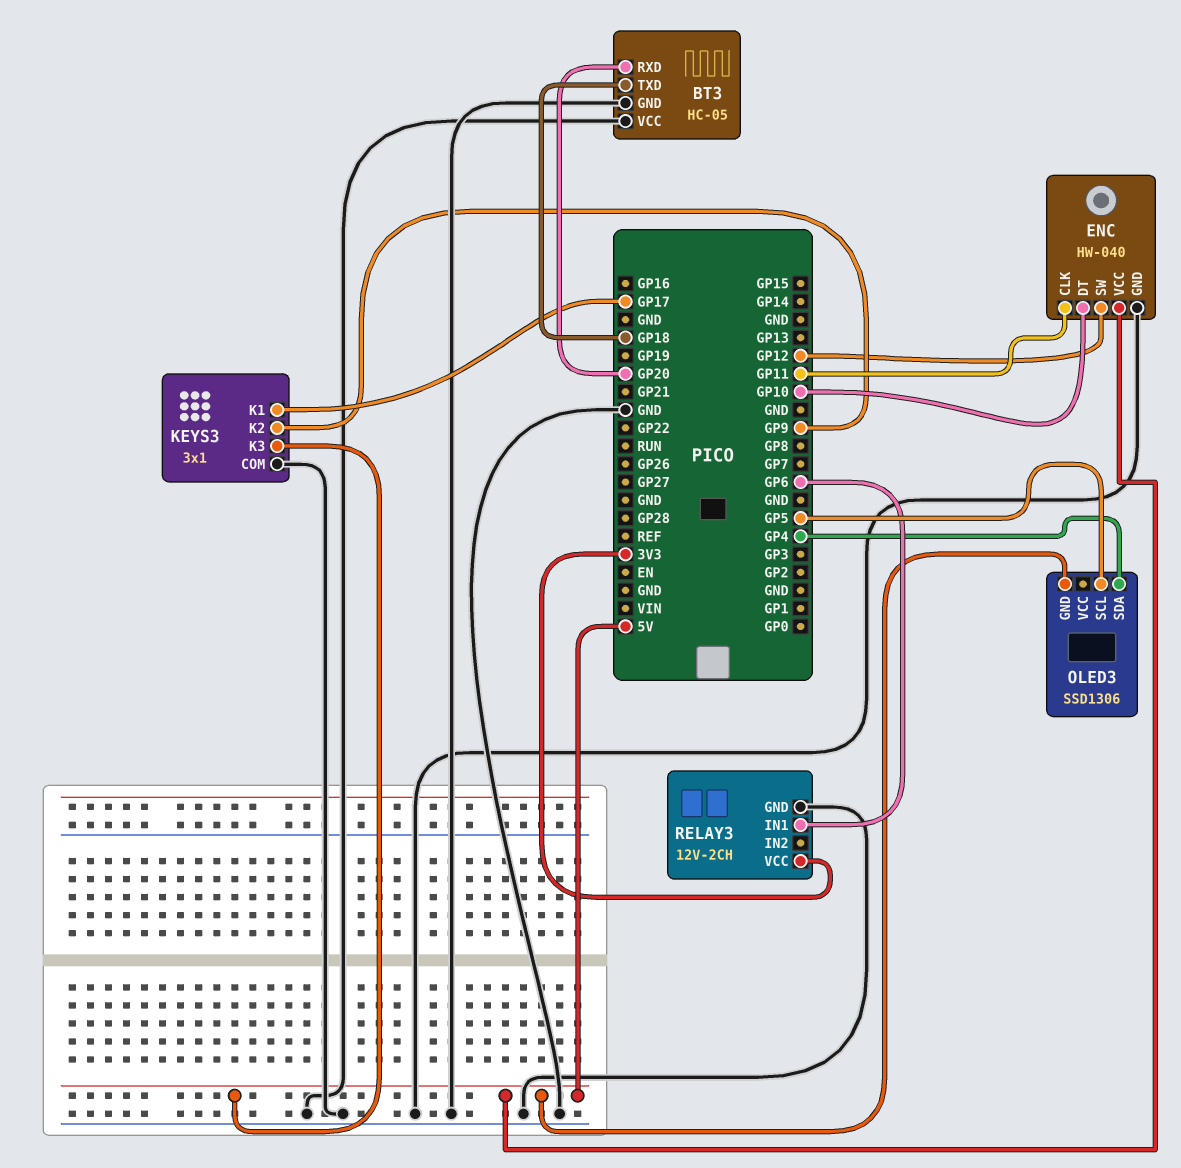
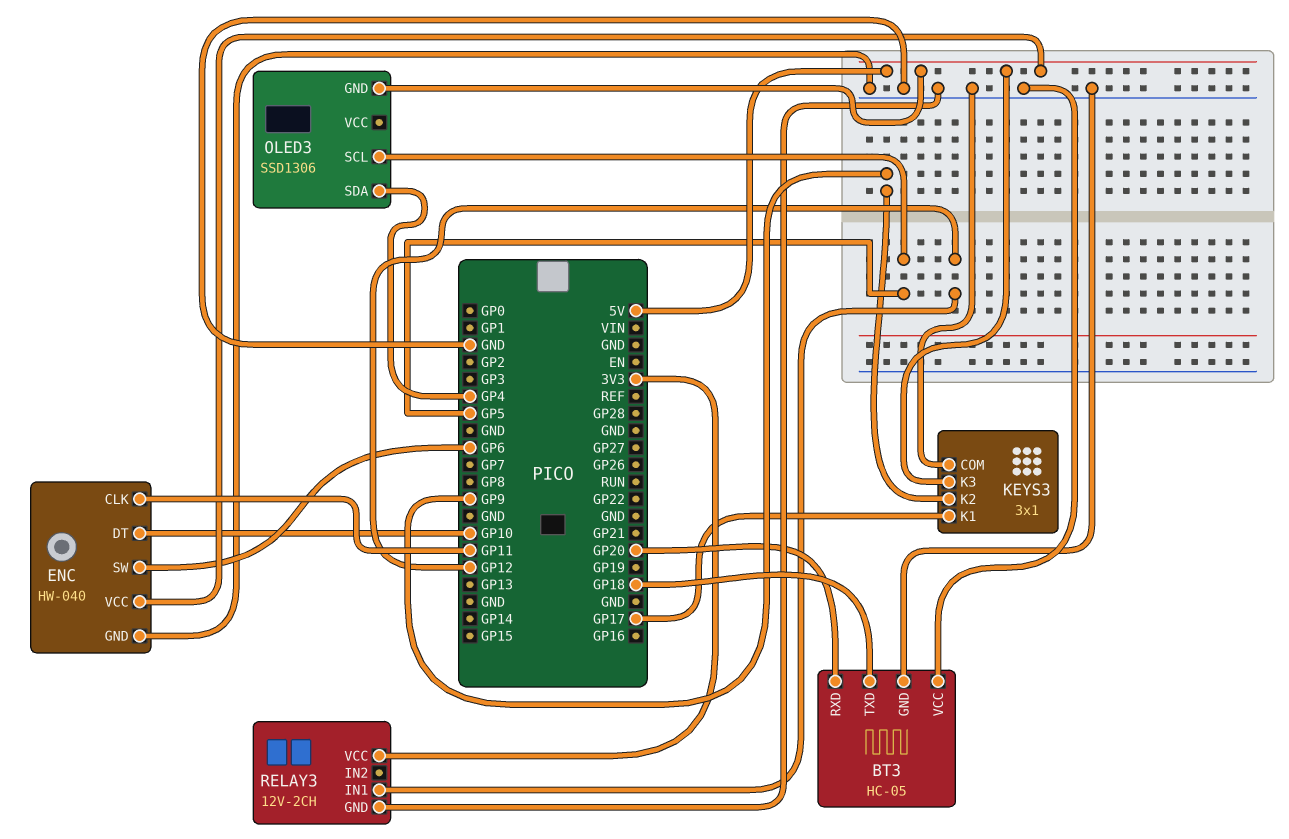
ENC pin SW: GP12 -> GP6
RELAY3 pin IN1: GP6 -> GP12

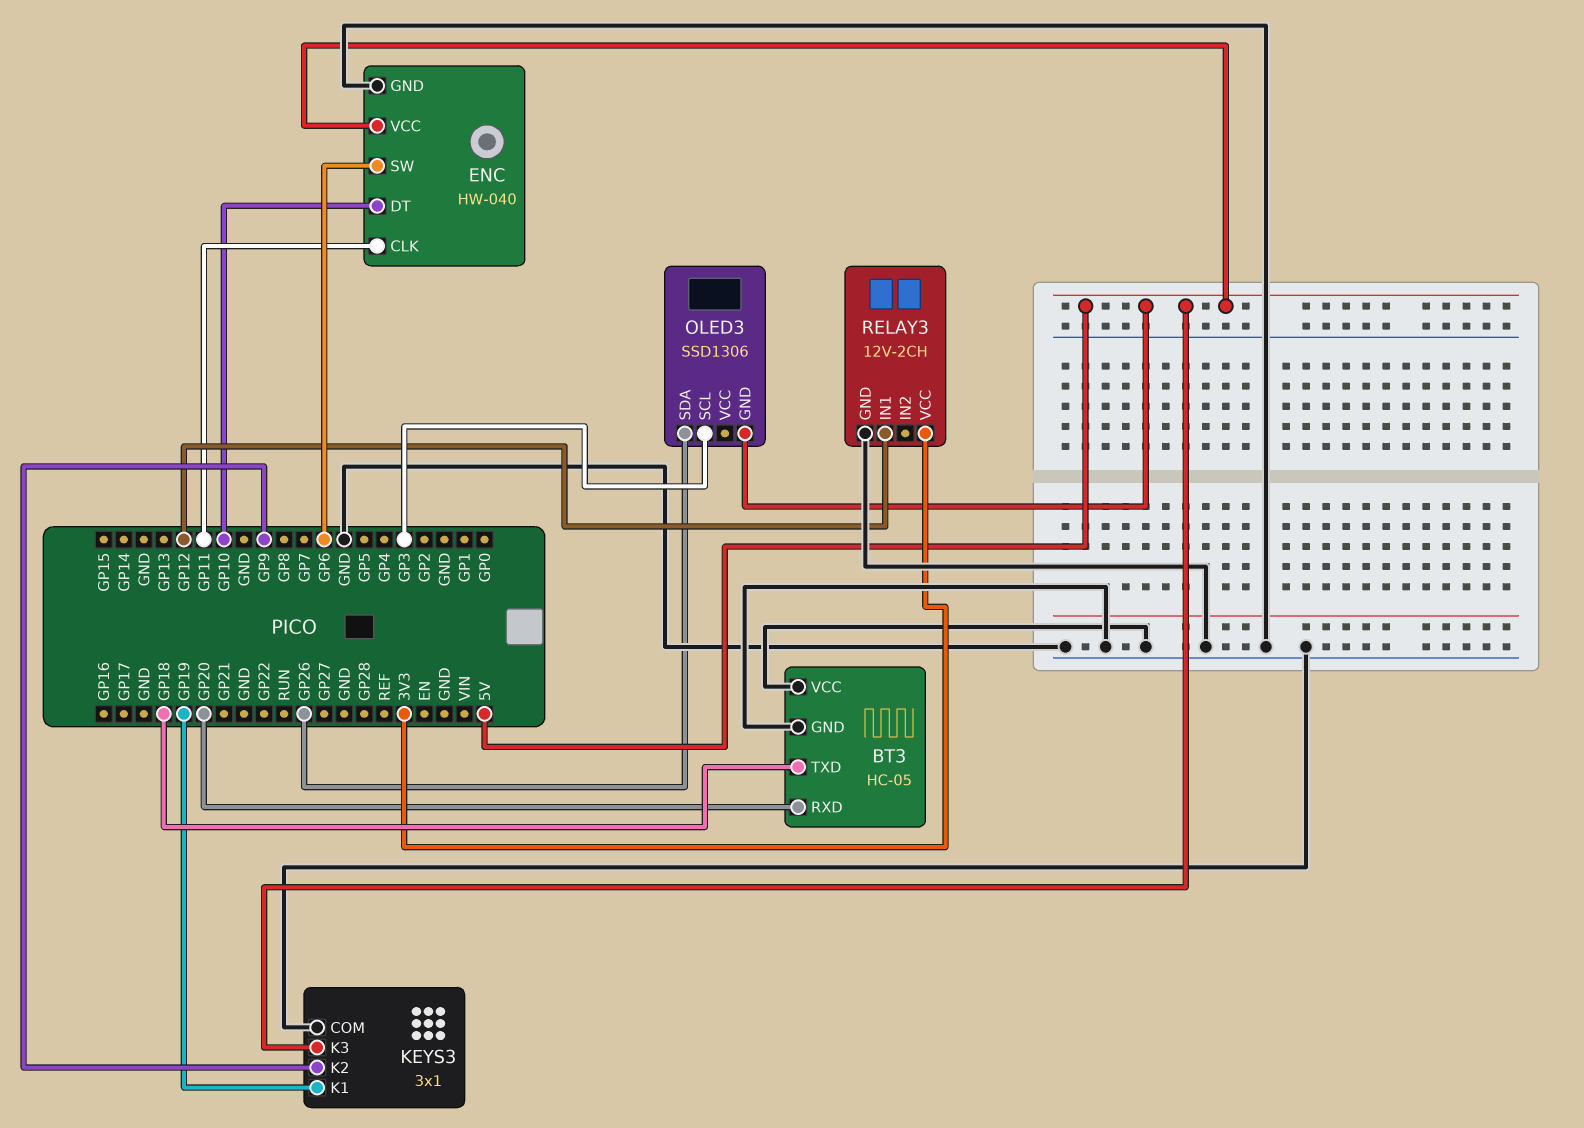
KEYS3 pin K1: GP17 -> GP19
OLED3 pin SCL: GP5 -> GP3
OLED3 pin SDA: GP4 -> GP26

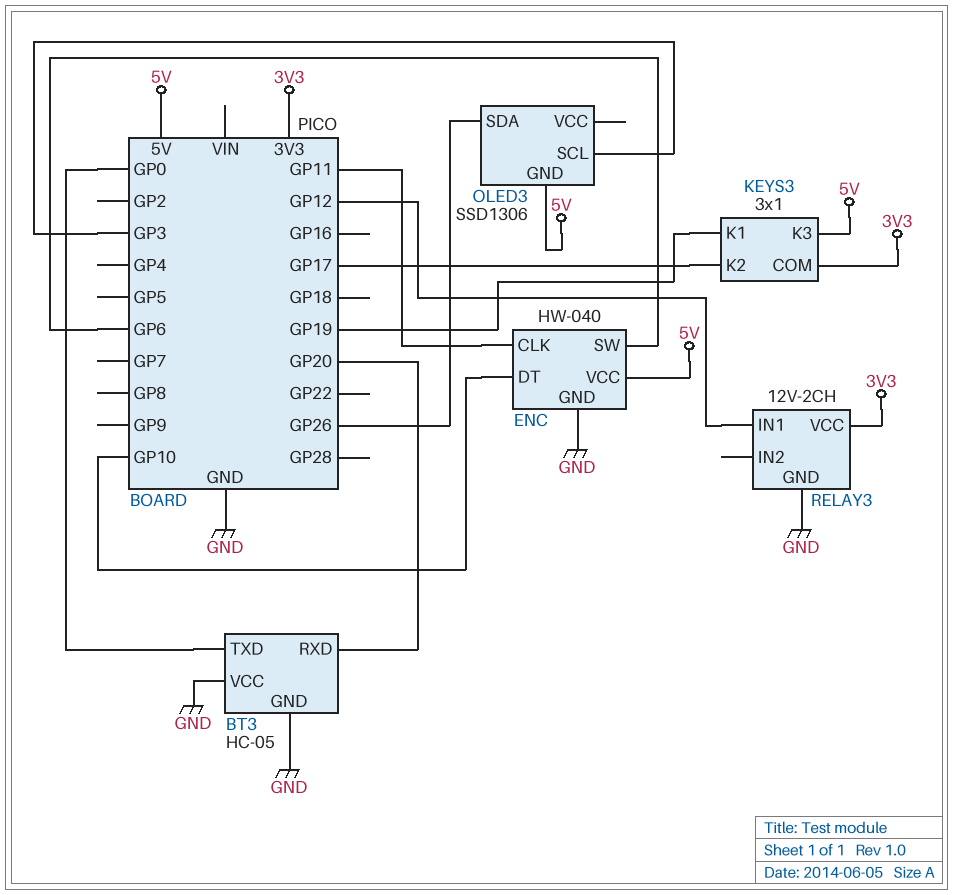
BT3 pin TXD: GP18 -> GP0
KEYS3 pin COM: GND -> 3V3
KEYS3 pin K2: GP9 -> GP17

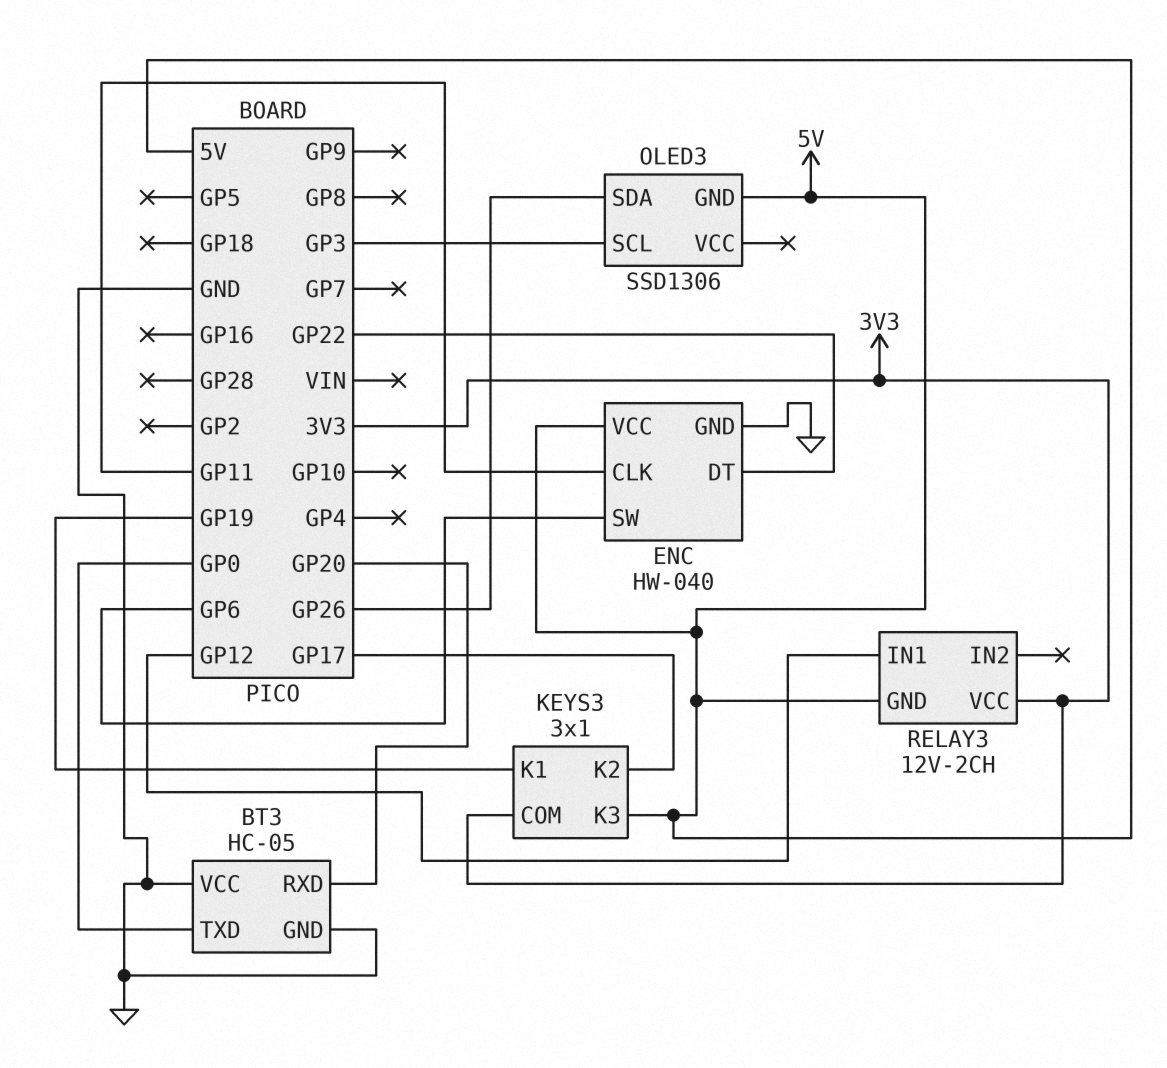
ENC pin DT: GP10 -> GP22
RELAY3 pin GND: GND -> 5V

